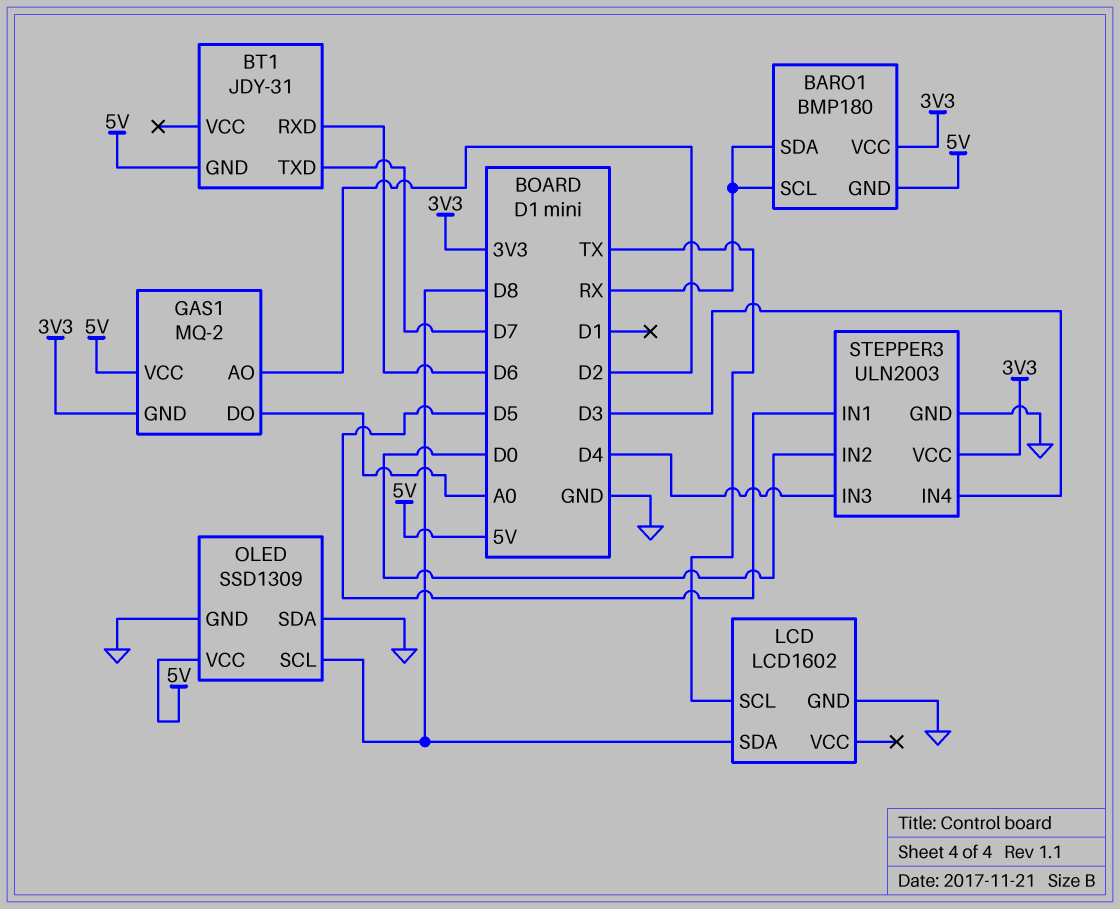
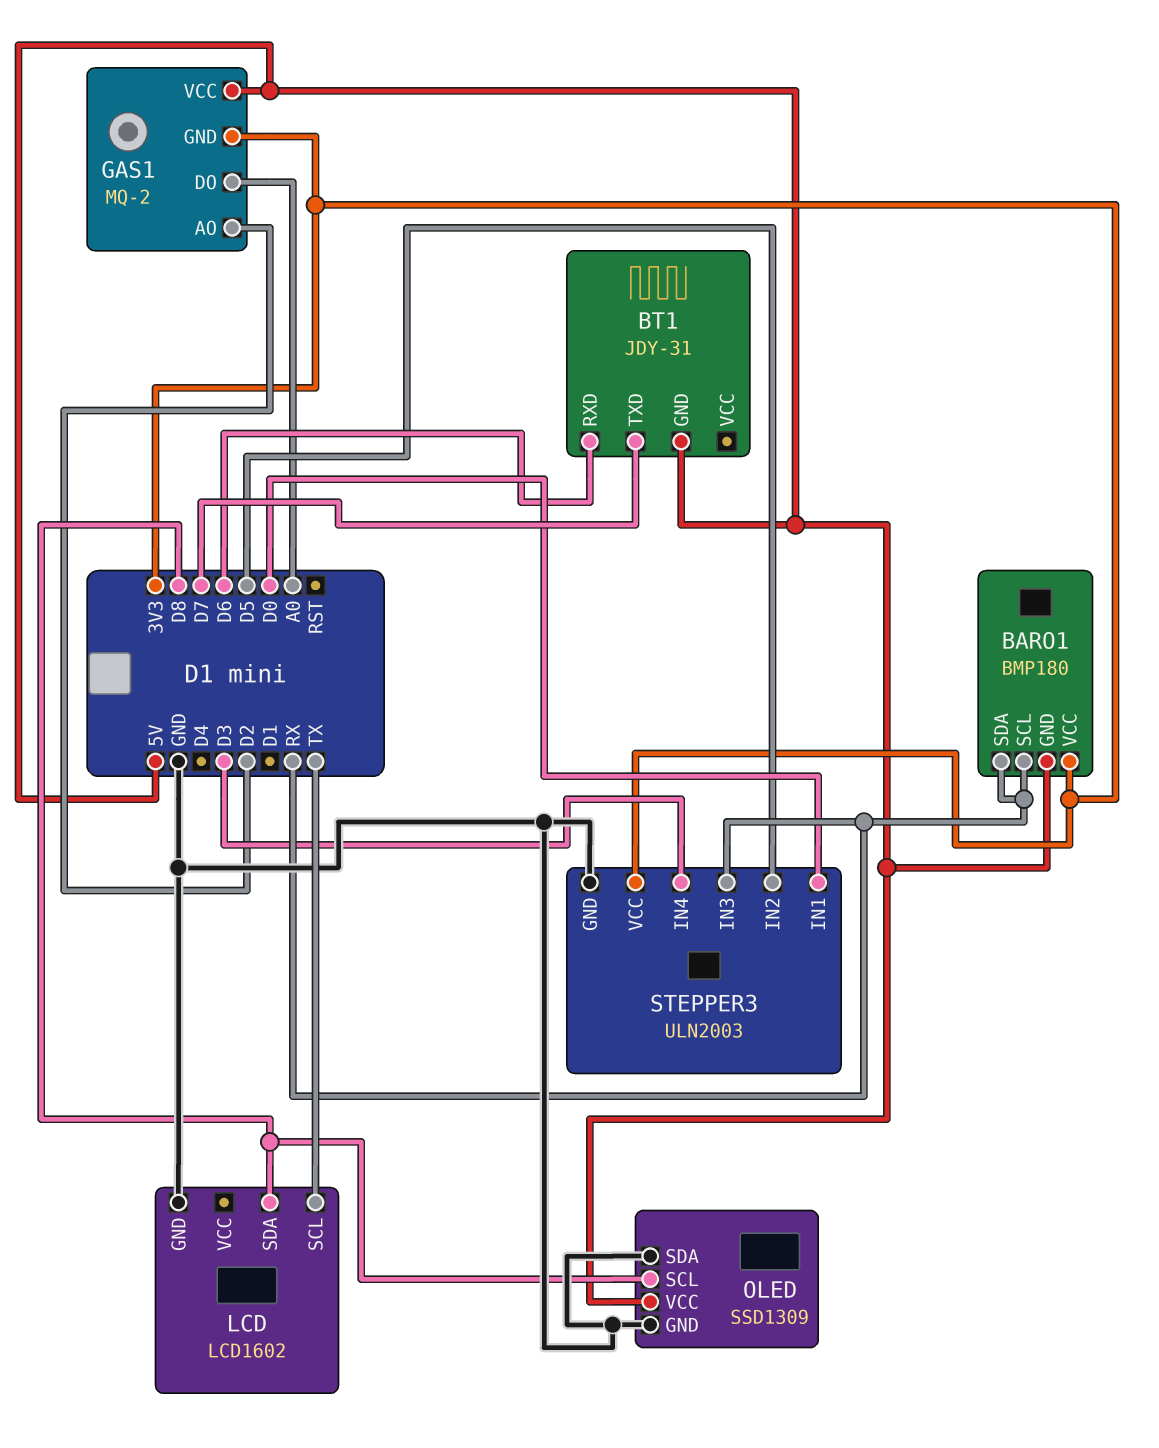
STEPPER3 pin IN1: D5 -> D0
STEPPER3 pin IN2: D0 -> D5
STEPPER3 pin IN3: D4 -> RX

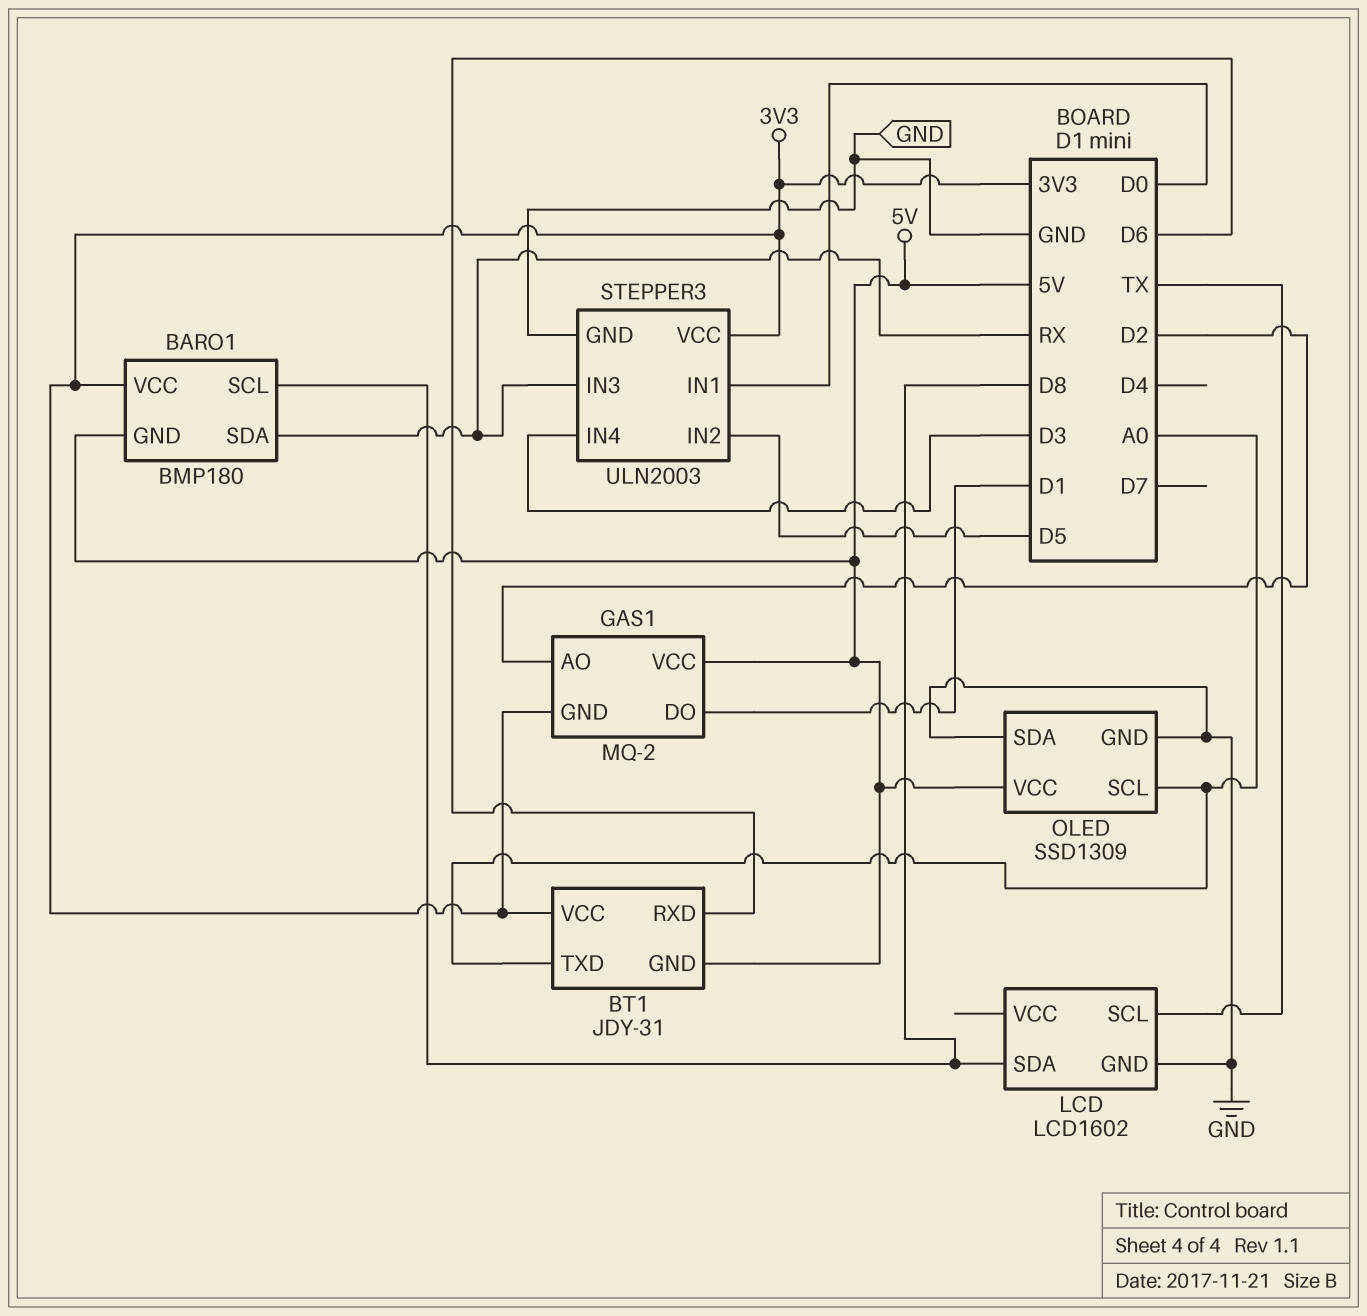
BARO1 pin SCL: RX -> D8
BT1 pin TXD: D7 -> A0
BT1 pin VCC: none -> 3V3
GAS1 pin DO: A0 -> D1
OLED pin SCL: D8 -> A0

